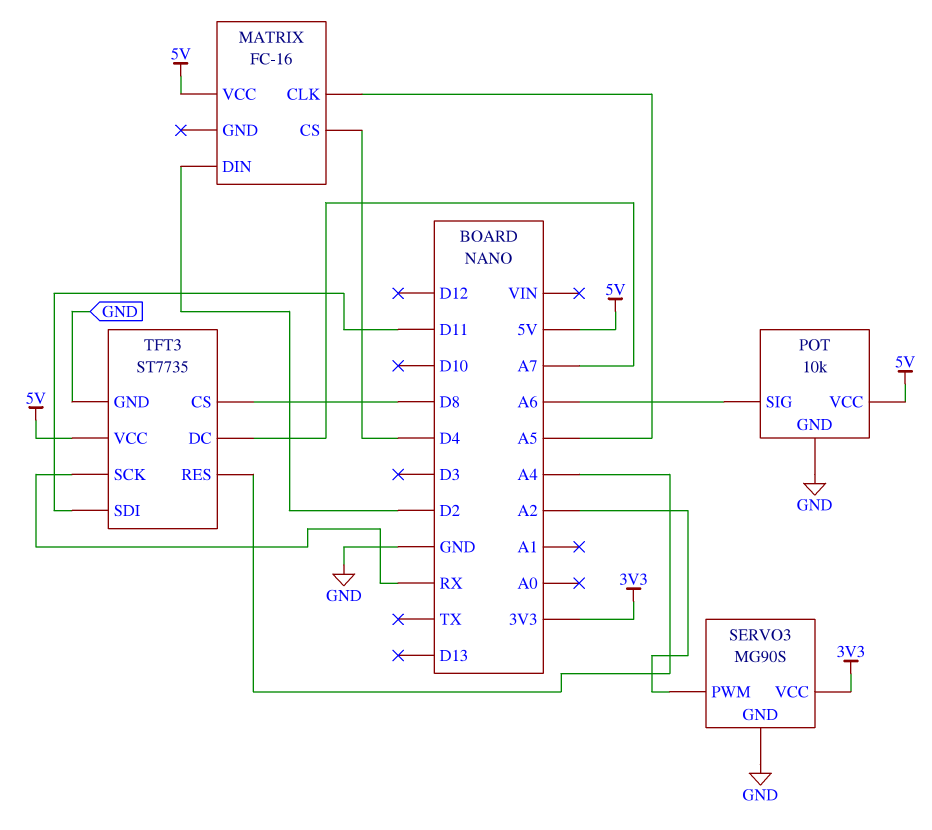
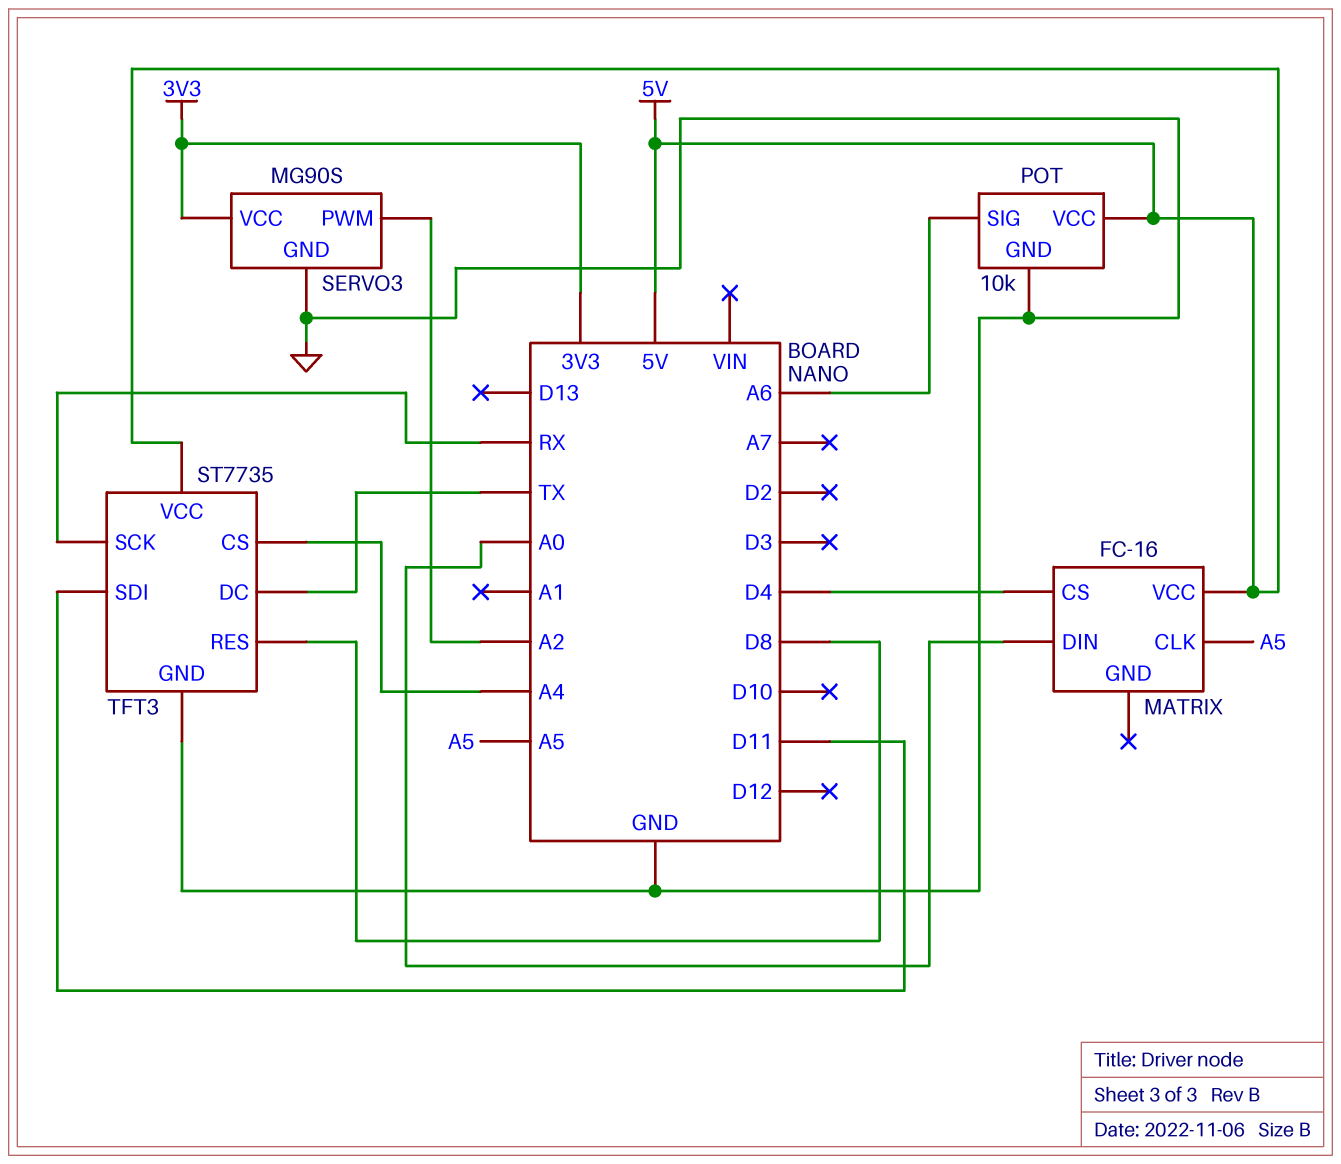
MATRIX pin DIN: D2 -> A0
TFT3 pin CS: D8 -> A4
TFT3 pin DC: A7 -> TX
TFT3 pin RES: A4 -> D8

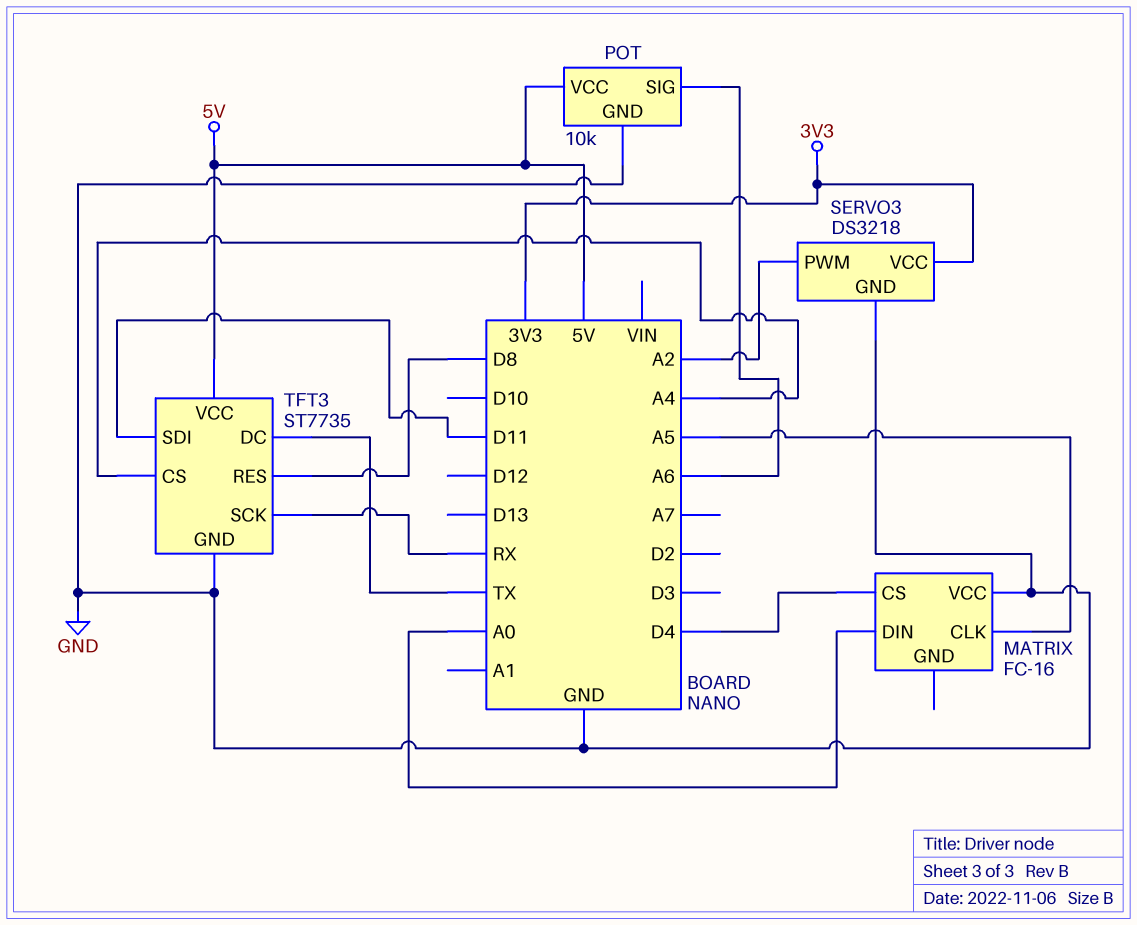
MATRIX pin VCC: 5V -> GND
SERVO3: MG90S -> DS3218

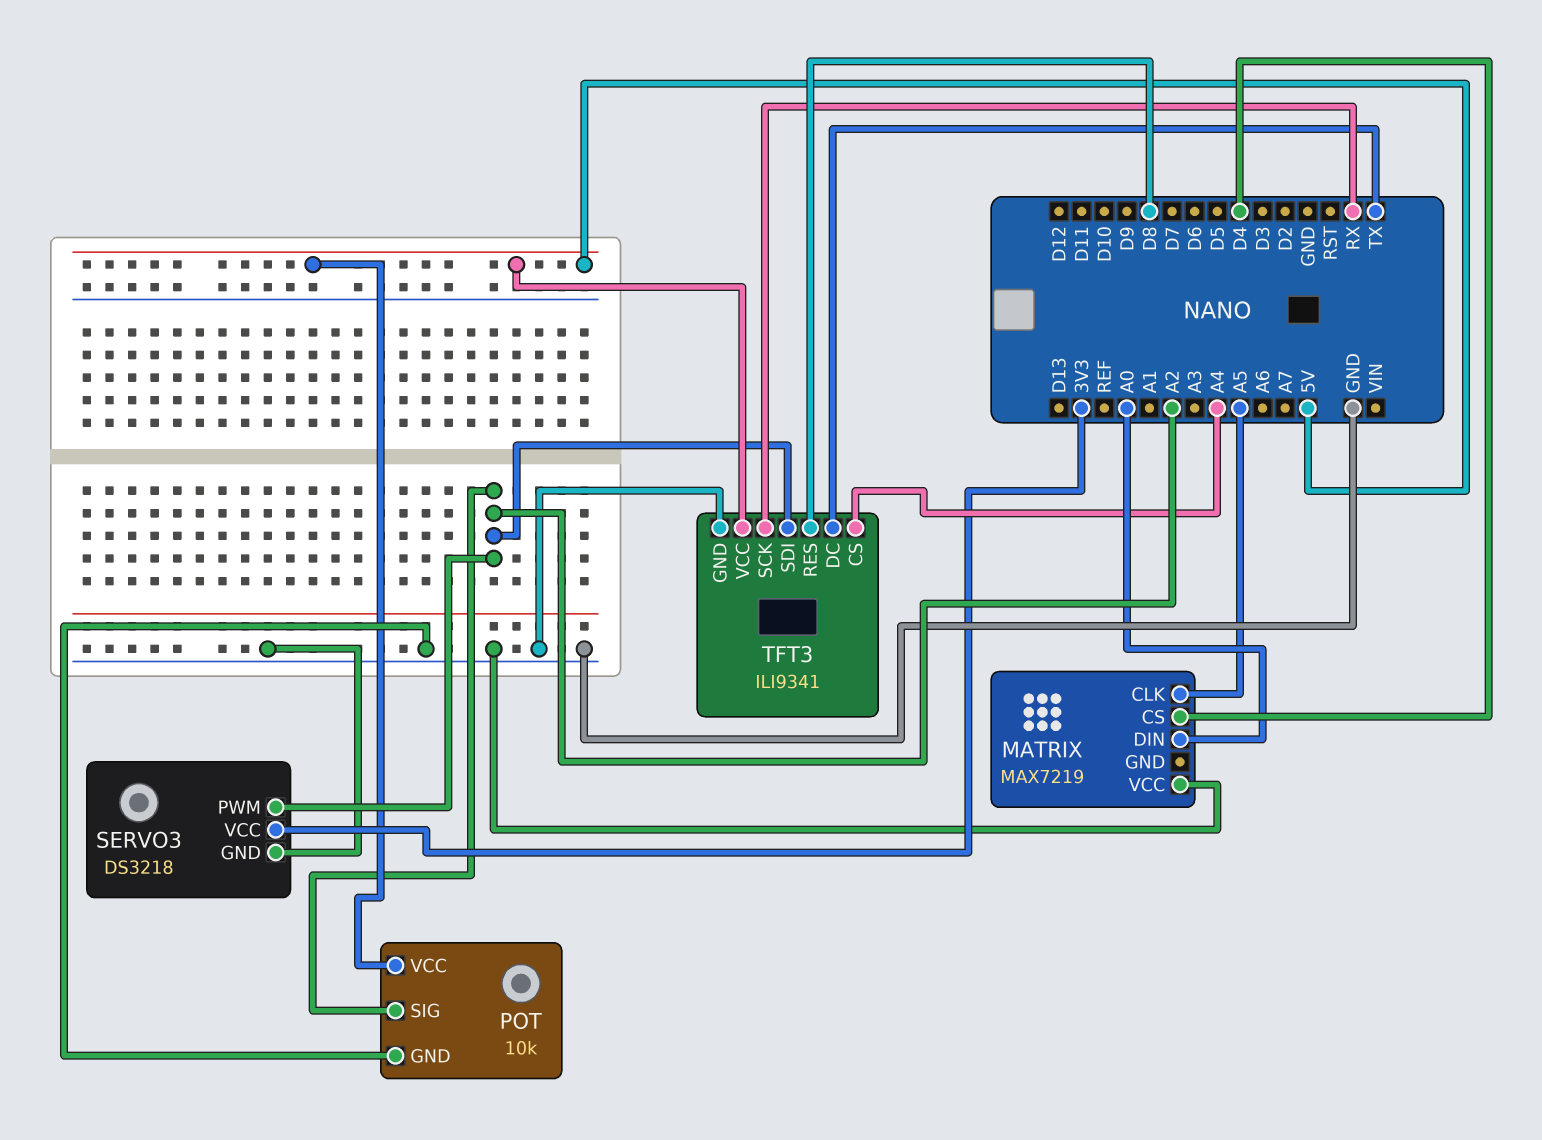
MATRIX: FC-16 -> MAX7219
POT pin SIG: A6 -> A2
TFT3: ST7735 -> ILI9341
TFT3 pin SDI: D11 -> A2

